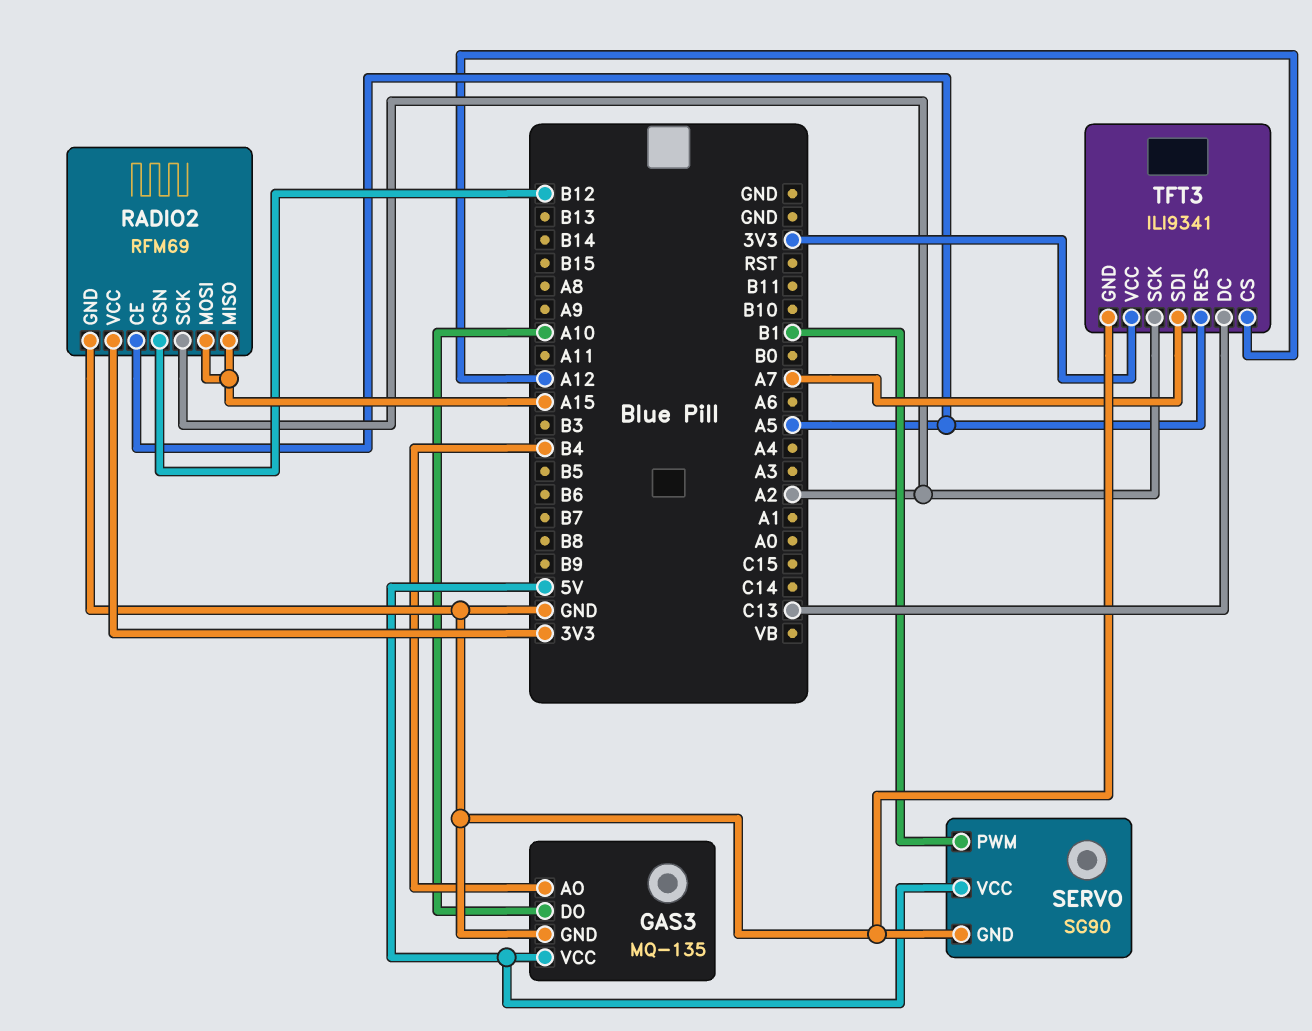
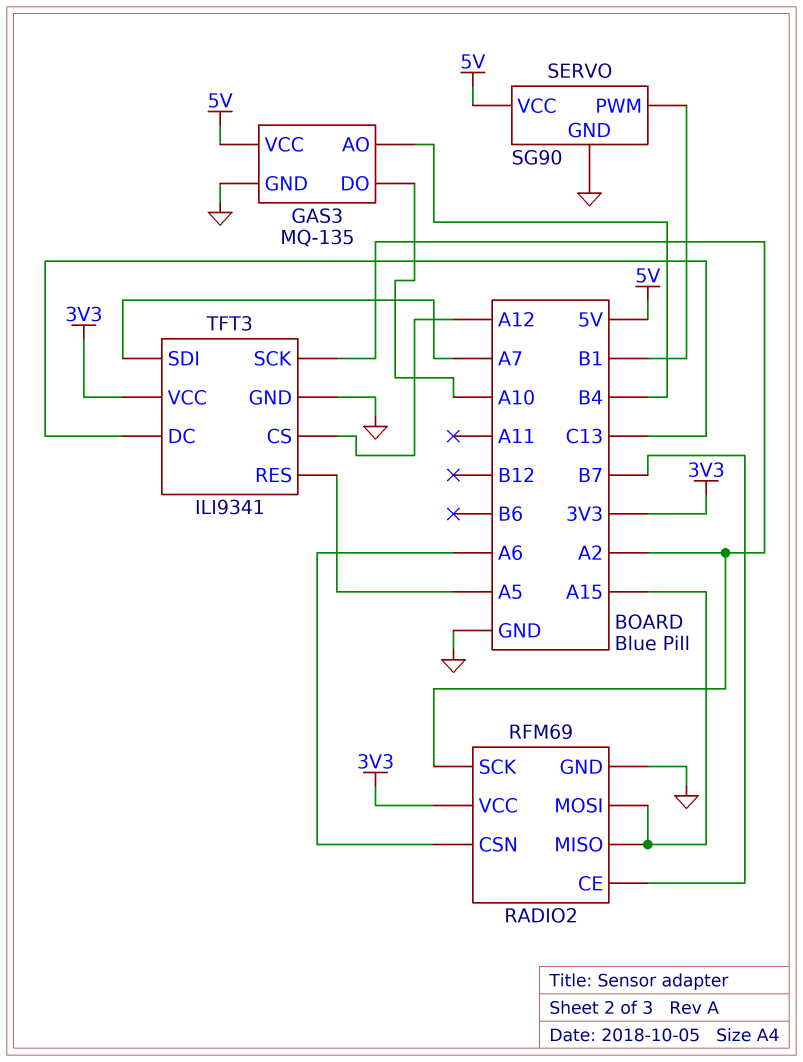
RADIO2 pin CE: A5 -> B7
RADIO2 pin CSN: B12 -> A6

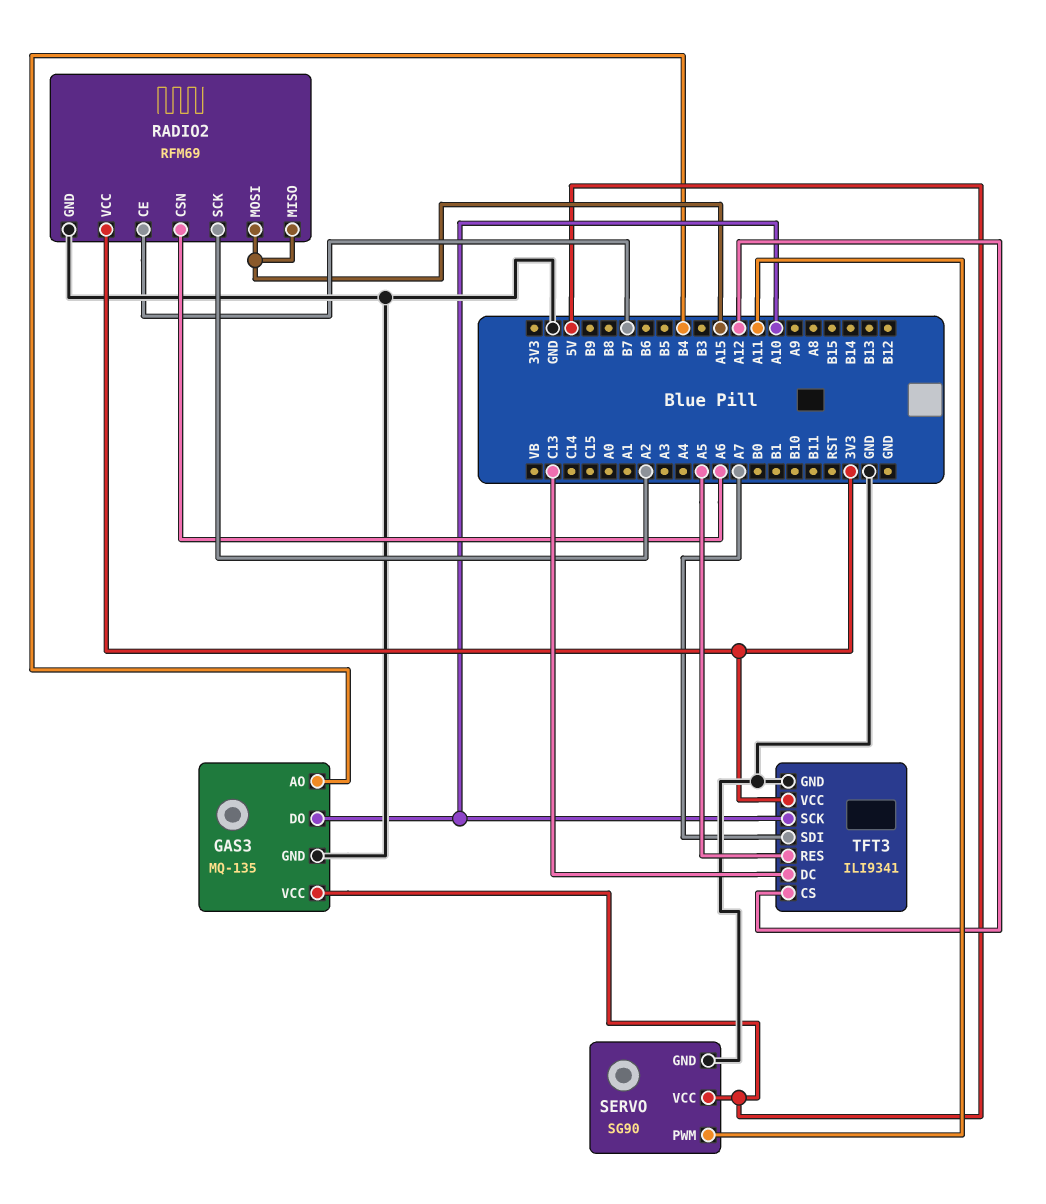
SERVO pin PWM: B1 -> A11
TFT3 pin SCK: A2 -> A10

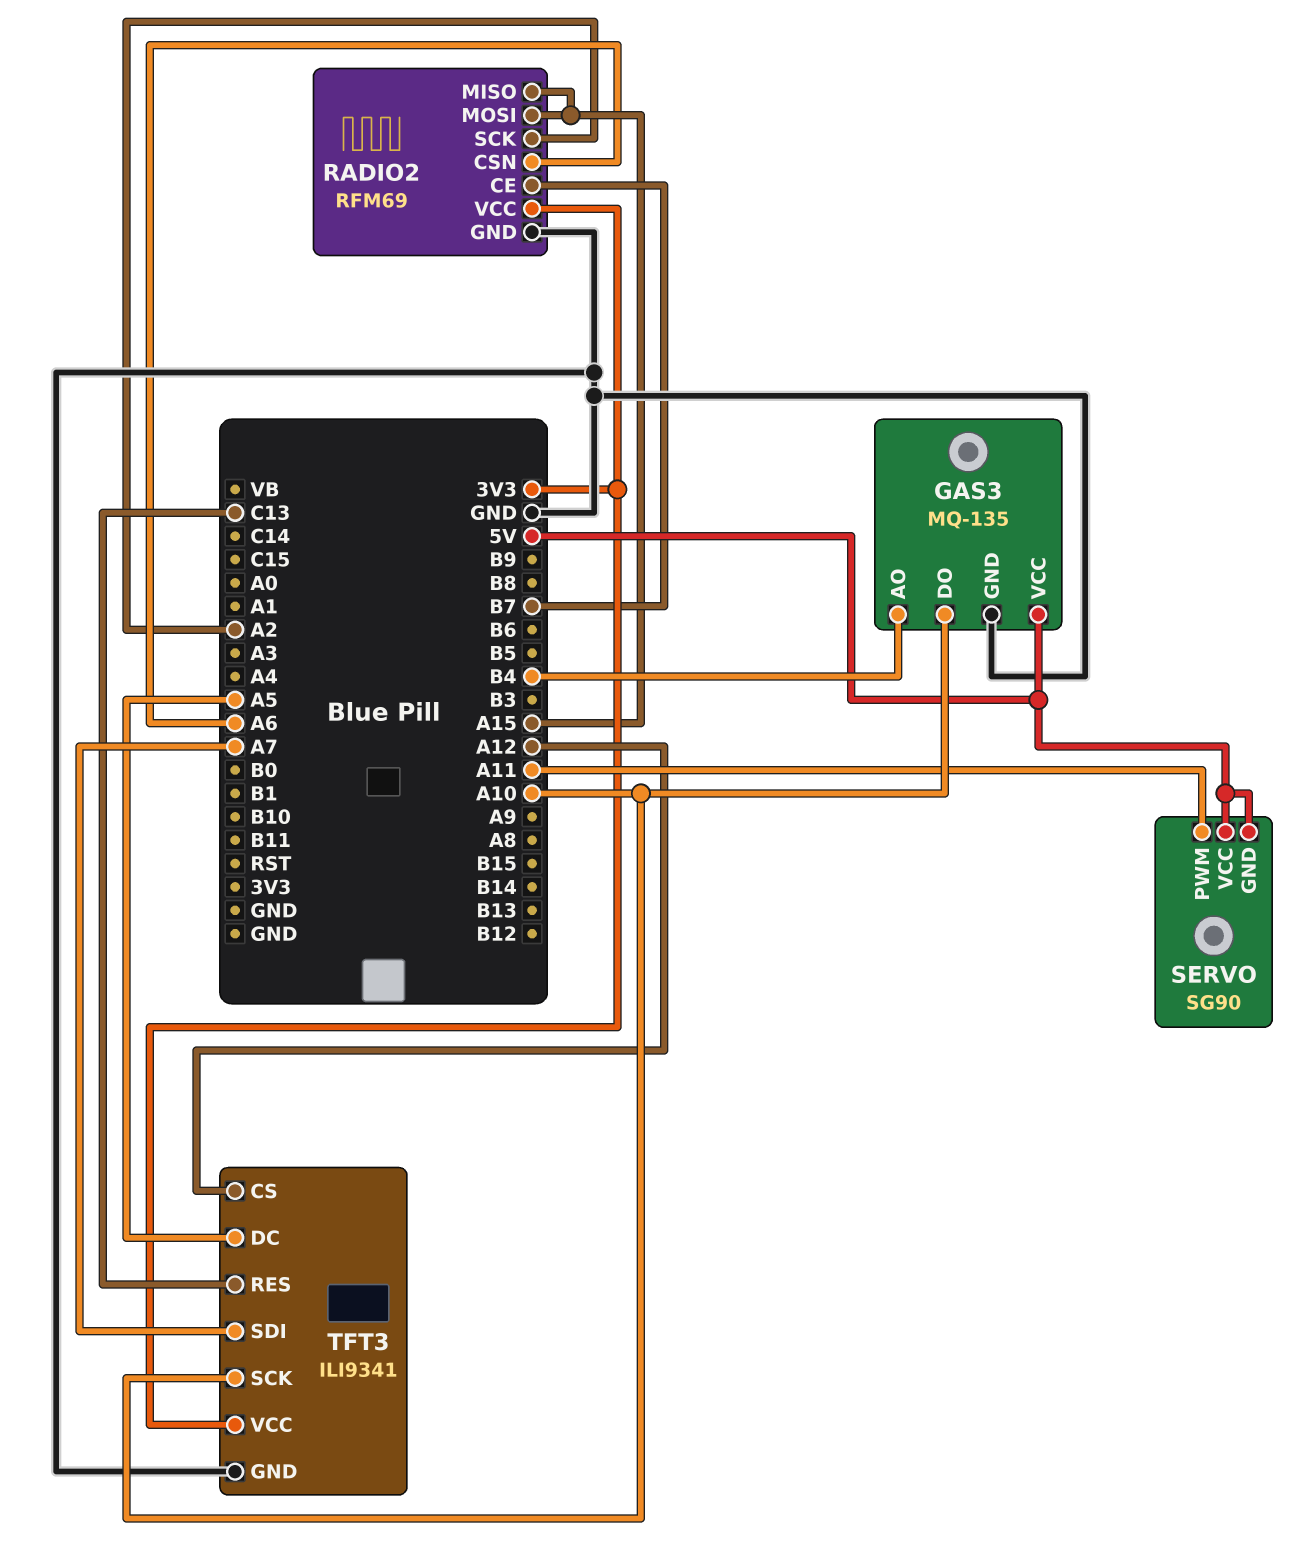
SERVO pin GND: GND -> 5V
TFT3 pin DC: C13 -> A5
TFT3 pin RES: A5 -> C13

